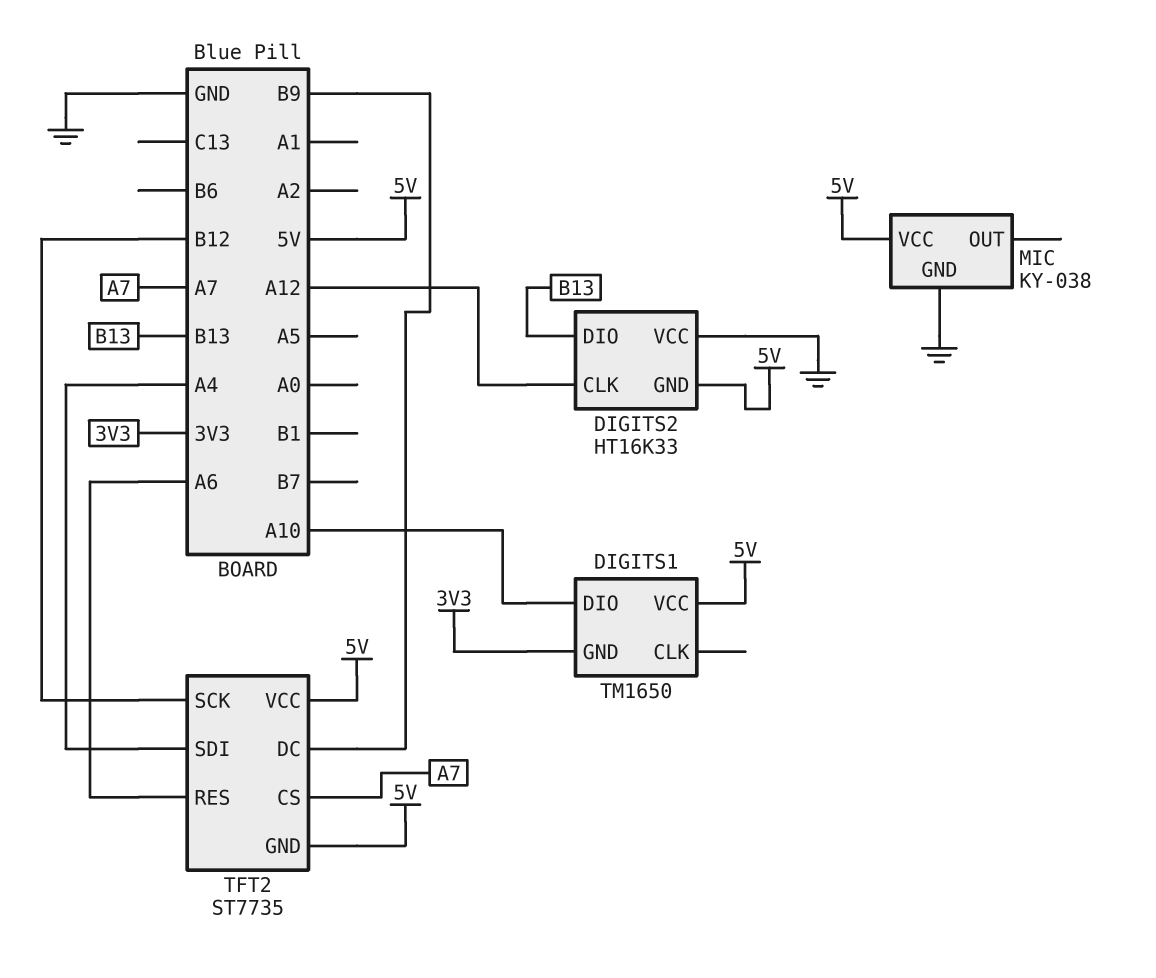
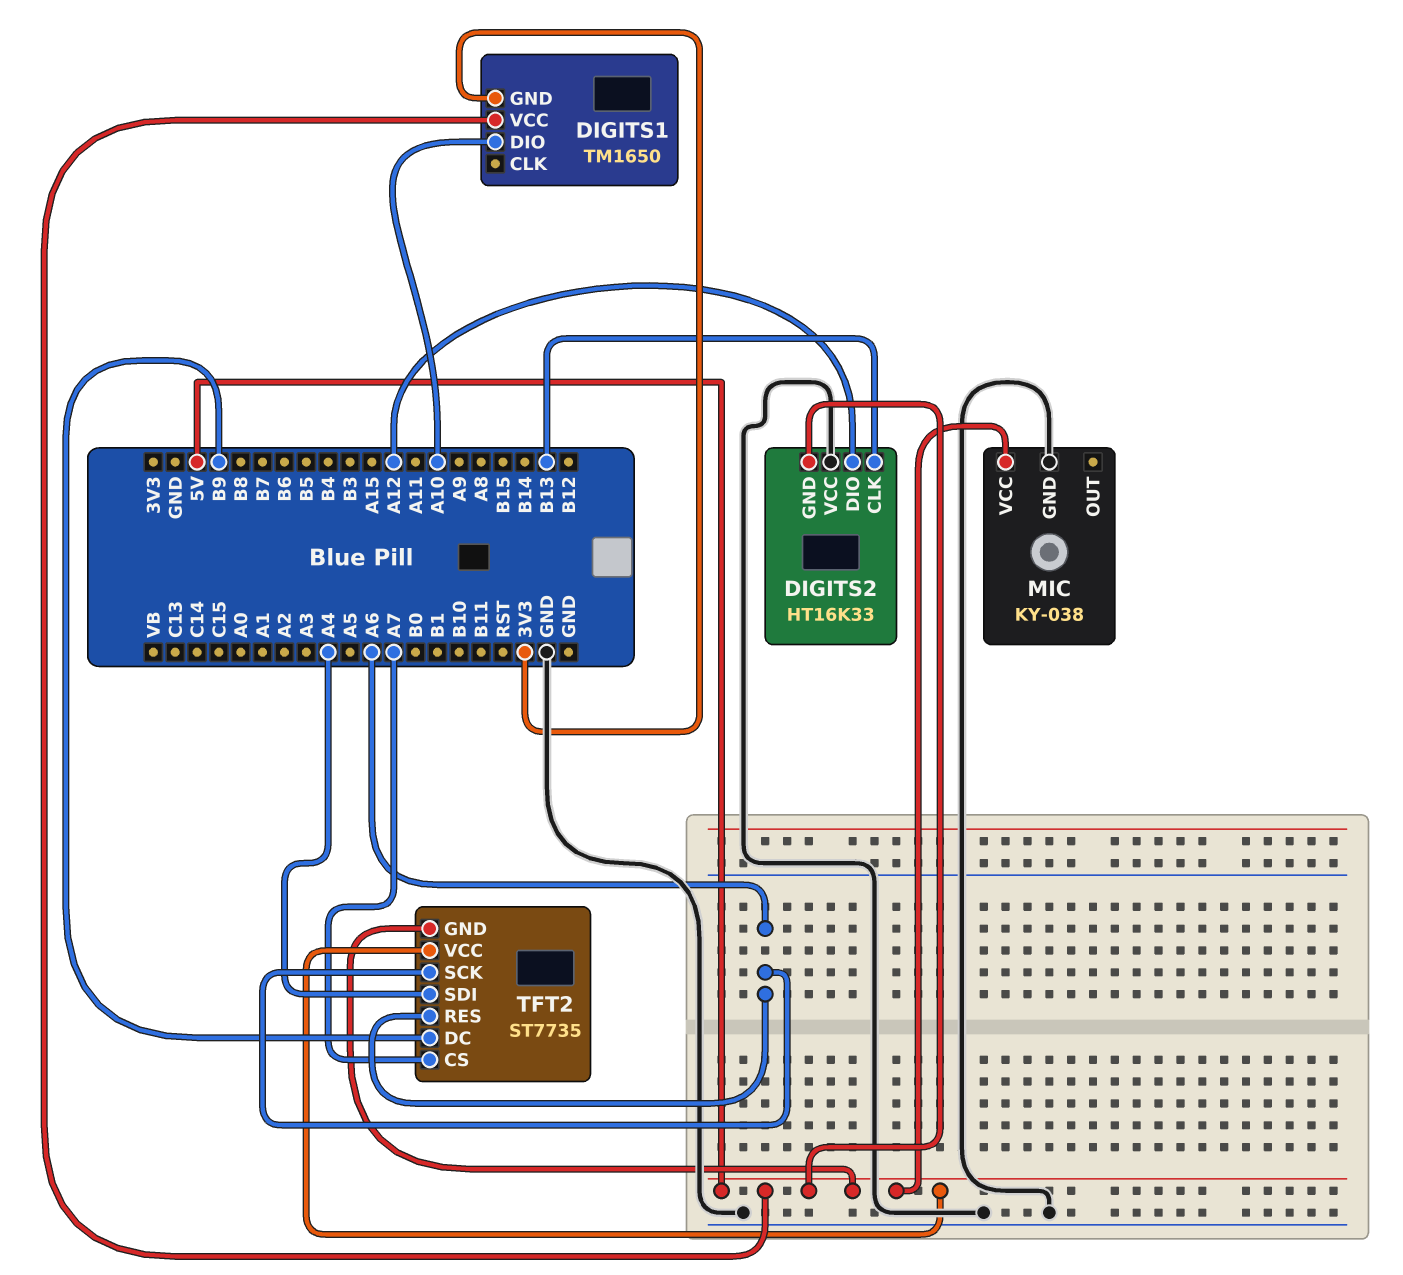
DIGITS2 pin CLK: A12 -> B13
DIGITS2 pin DIO: B13 -> A12
TFT2 pin SCK: B12 -> A6

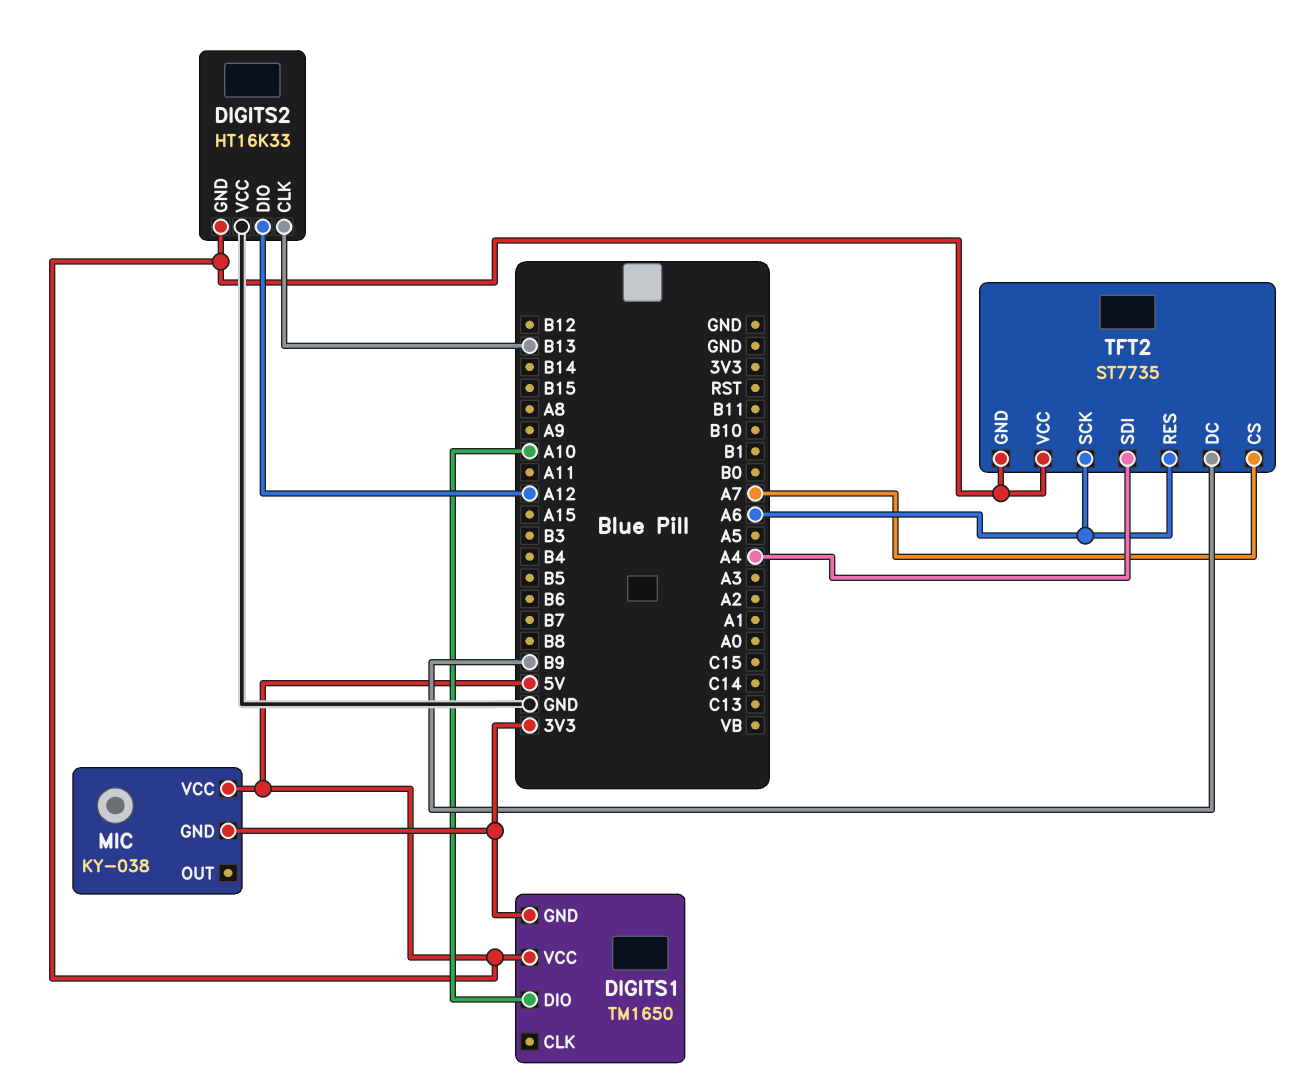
MIC pin GND: GND -> 3V3

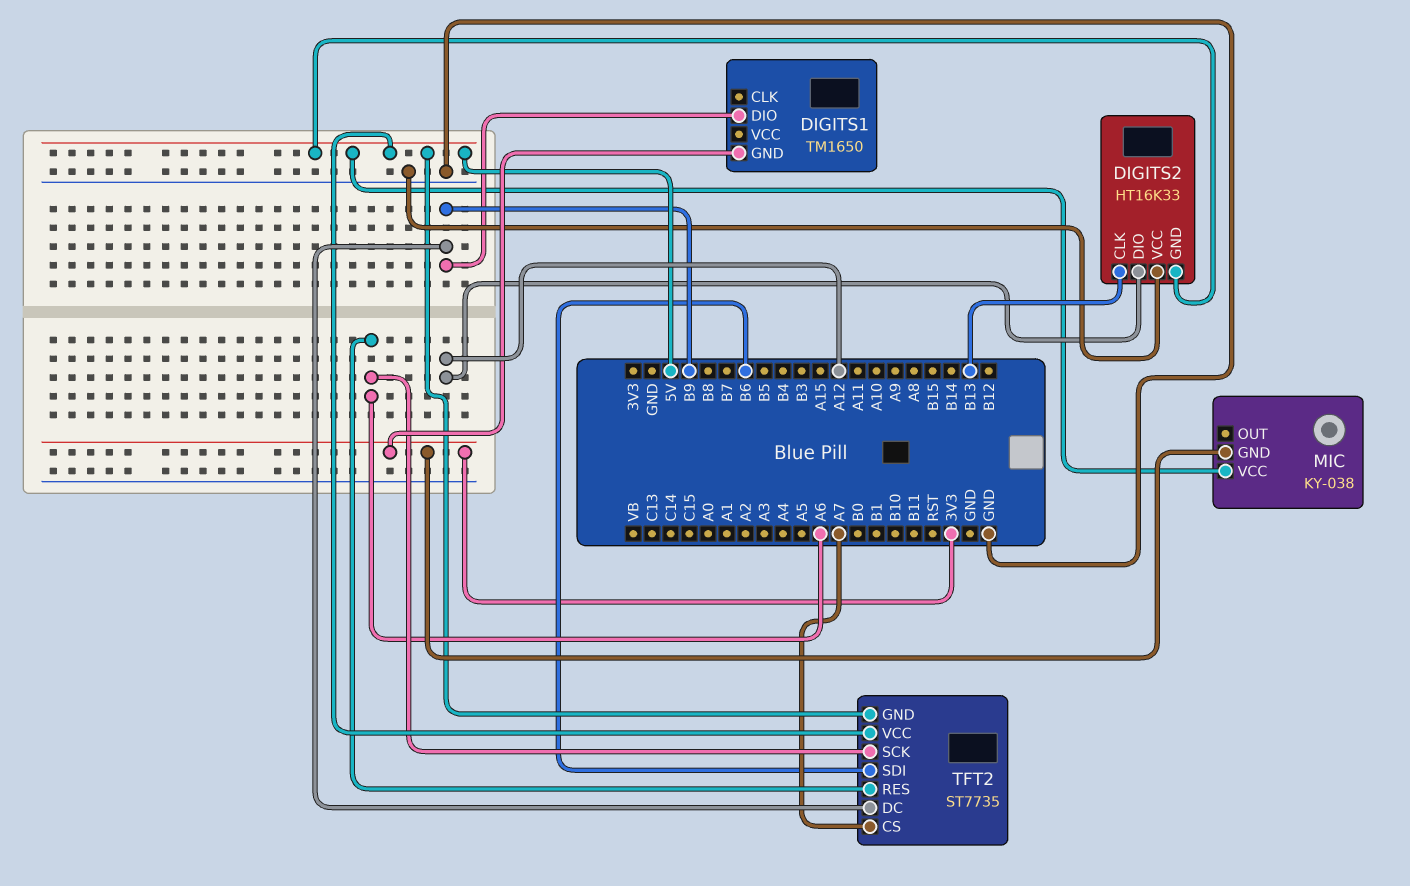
DIGITS1 pin DIO: A10 -> B9
DIGITS1 pin VCC: 5V -> none
TFT2 pin SDI: A4 -> B6

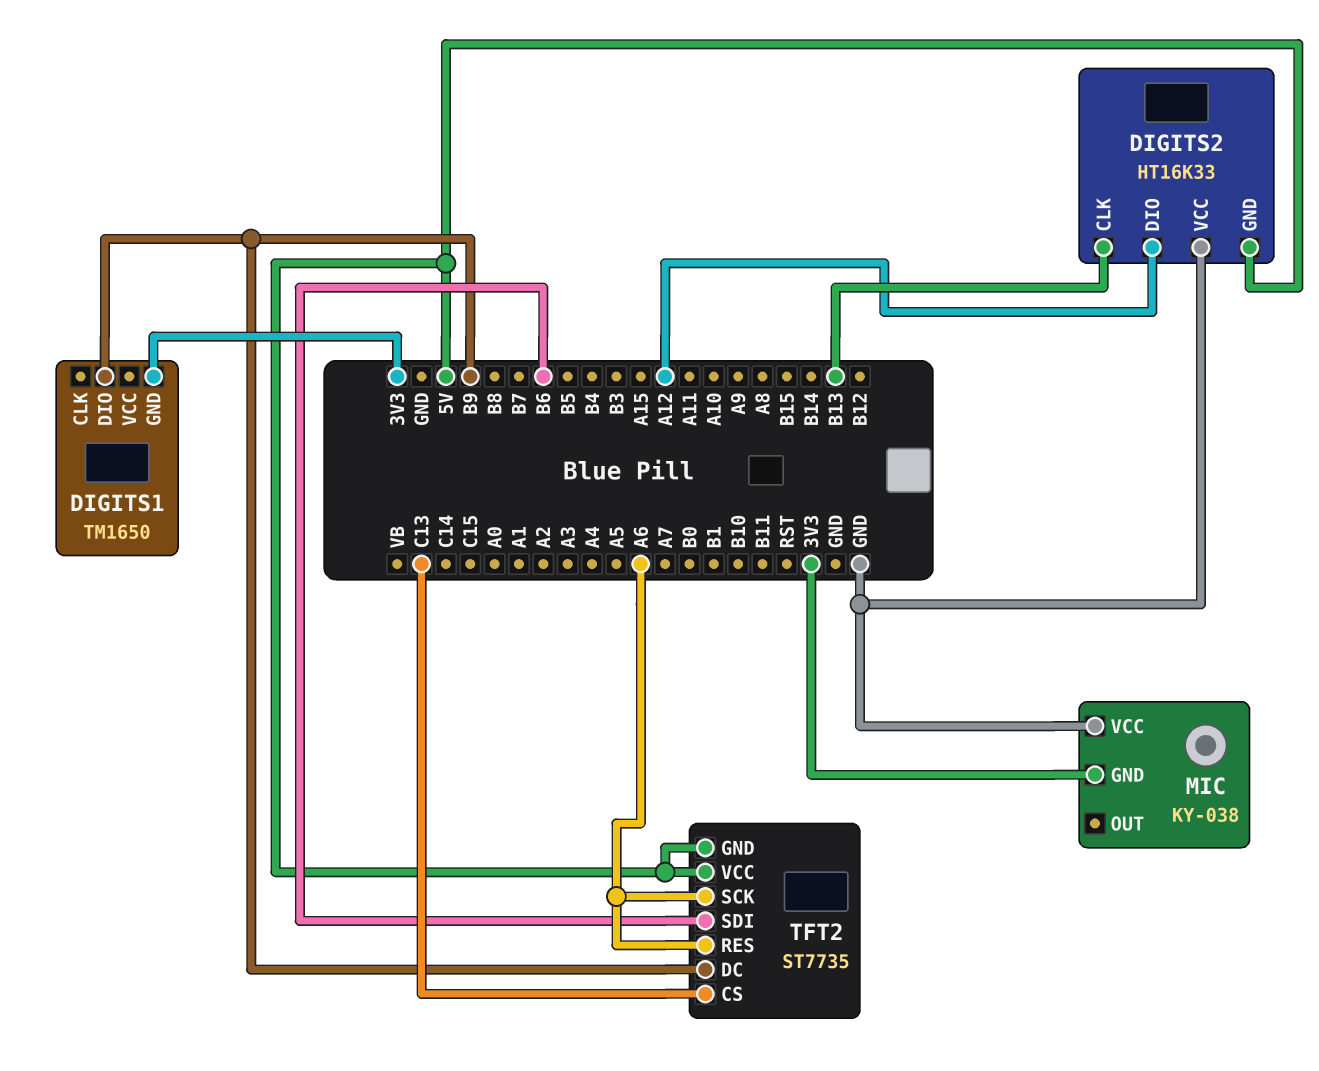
MIC pin VCC: 5V -> GND
TFT2 pin CS: A7 -> C13

